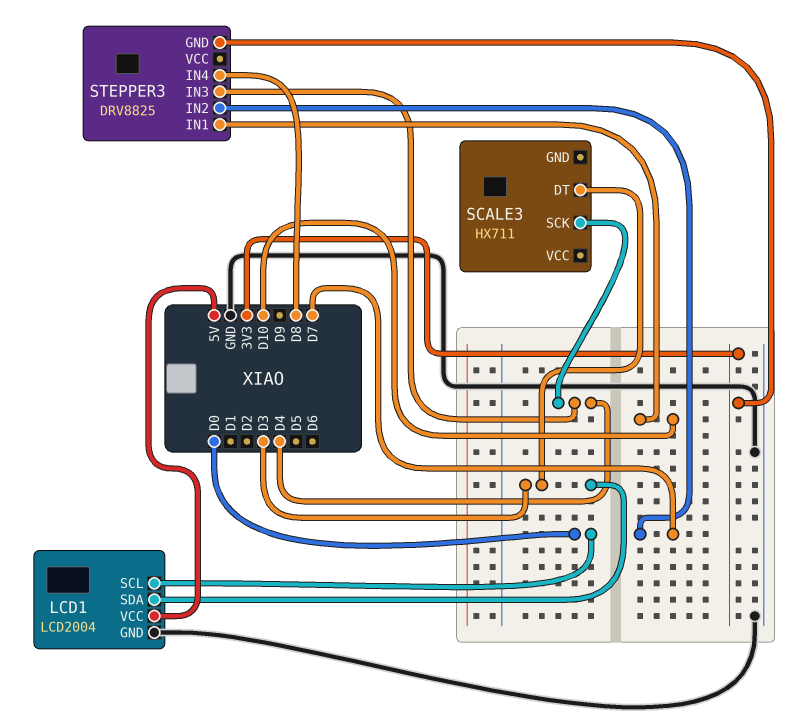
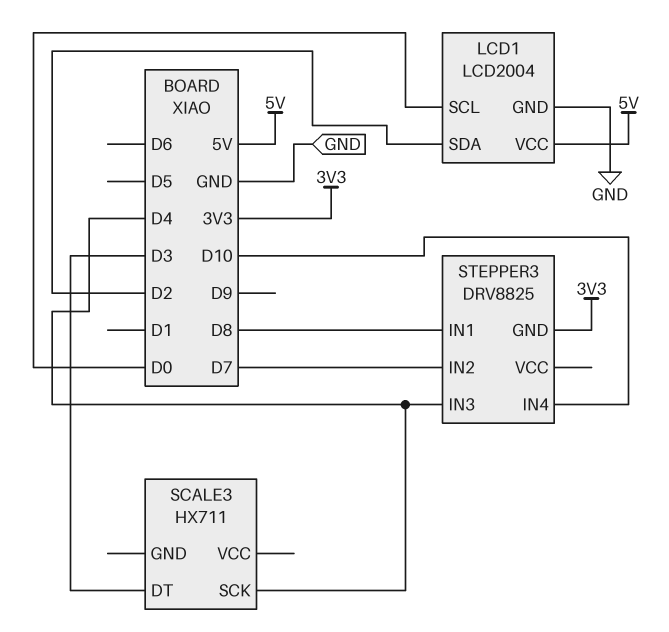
LCD1 pin SDA: D3 -> D2
STEPPER3 pin IN1: D10 -> D8
STEPPER3 pin IN4: D8 -> D10

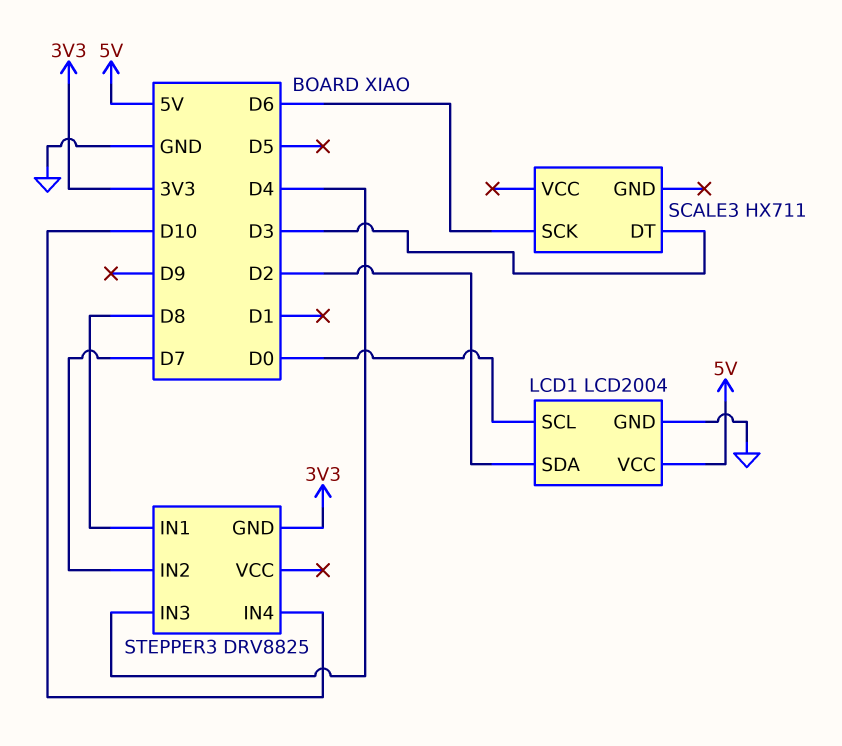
SCALE3 pin SCK: D4 -> D6

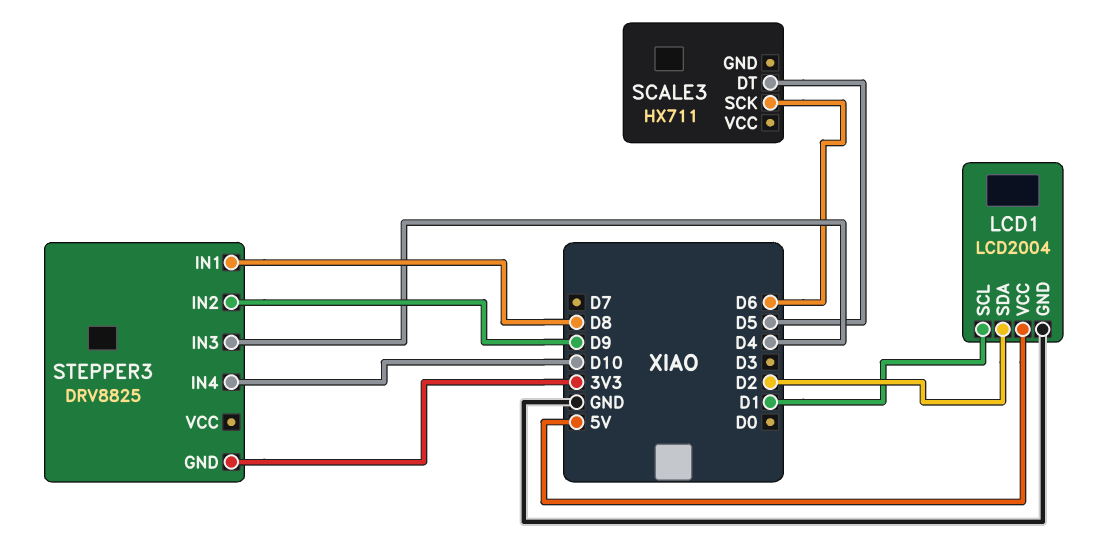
LCD1 pin SCL: D0 -> D1
SCALE3 pin DT: D3 -> D5
STEPPER3 pin IN2: D7 -> D9

